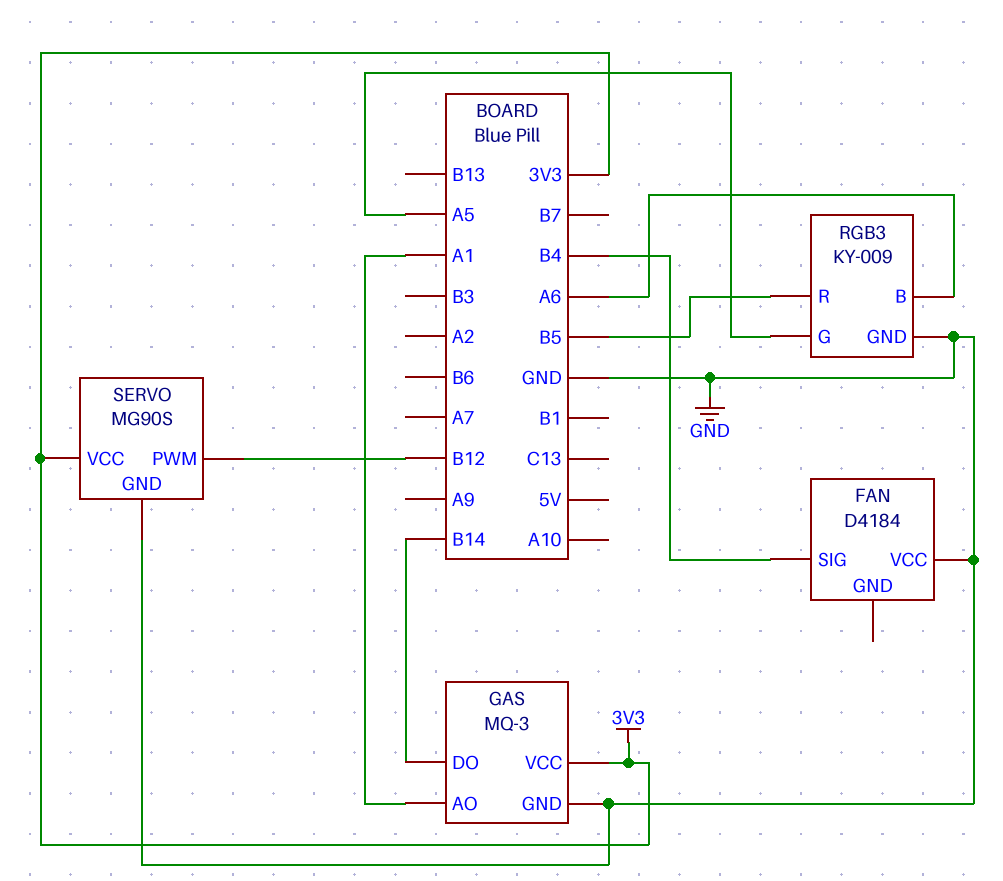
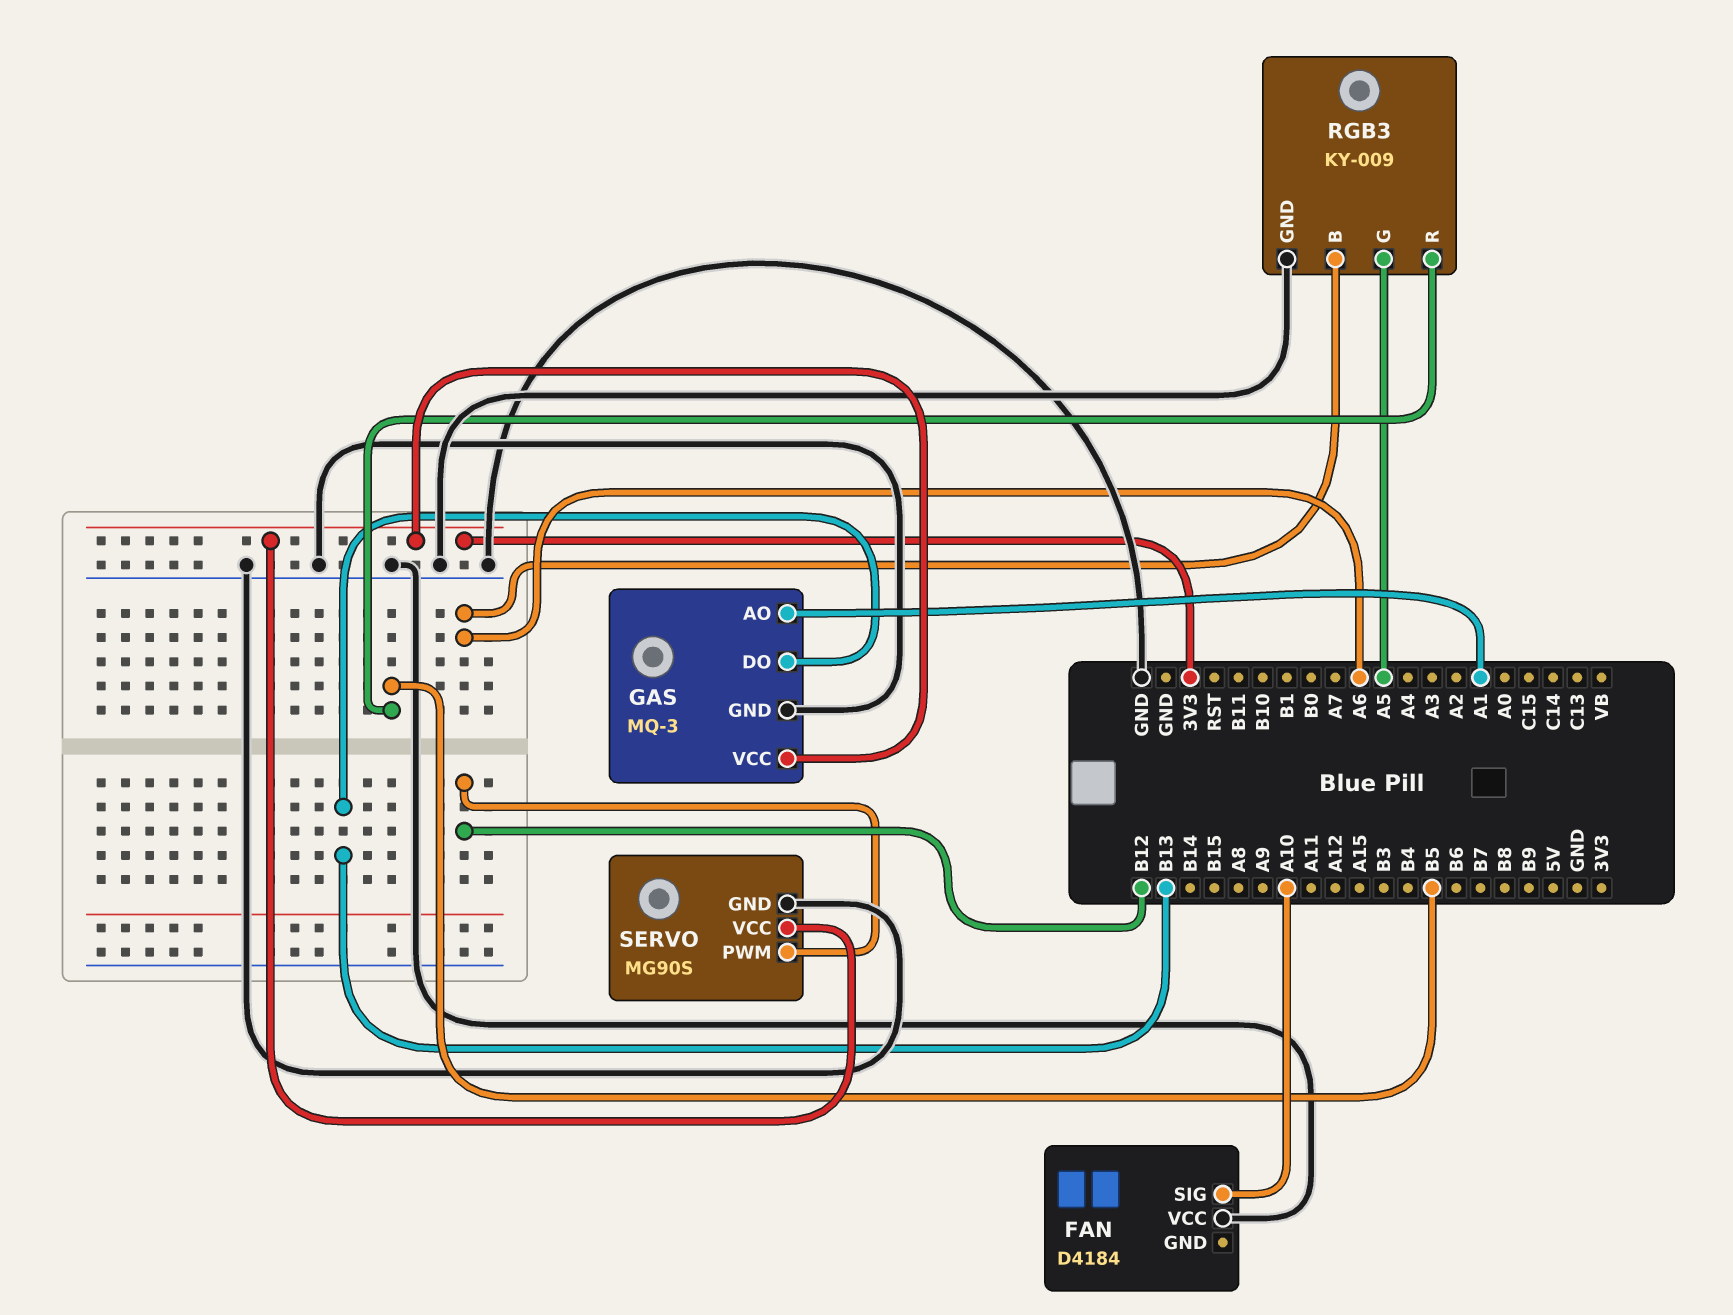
FAN pin SIG: B4 -> A10
GAS pin DO: B14 -> B13

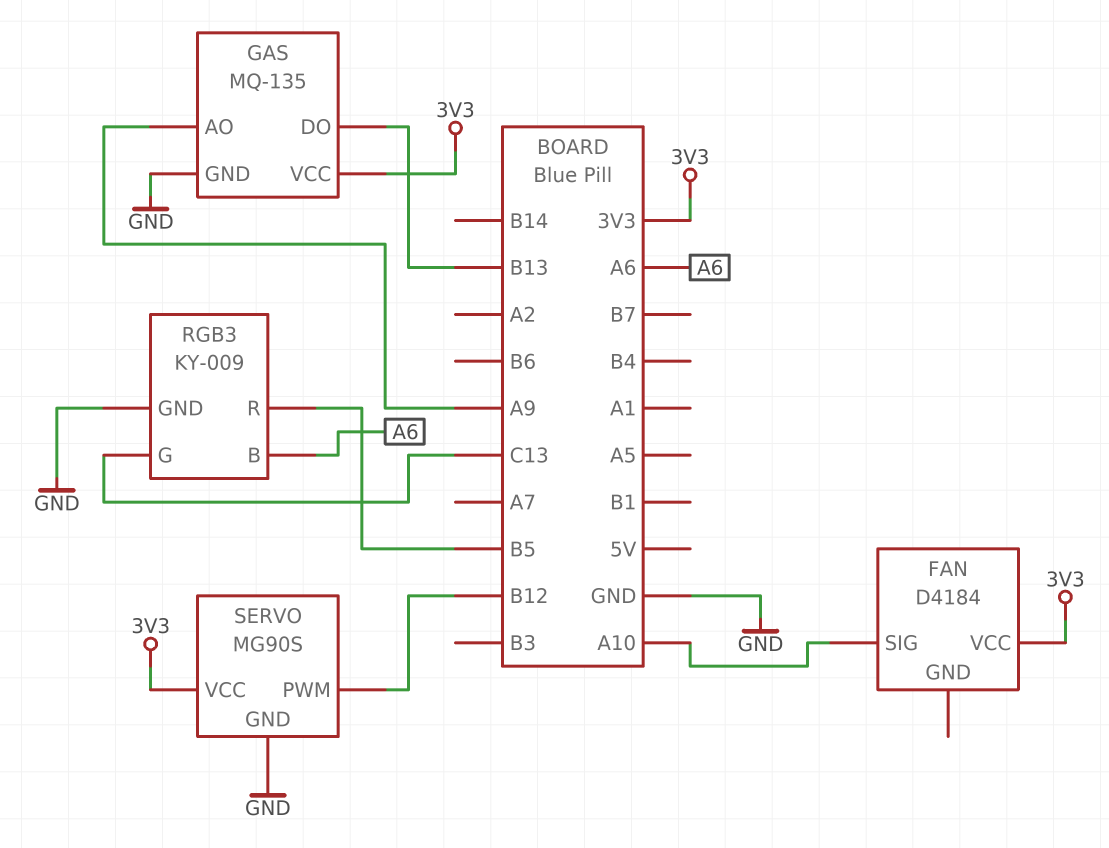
FAN pin VCC: GND -> 3V3
GAS: MQ-3 -> MQ-135
GAS pin AO: A1 -> A9
RGB3 pin G: A5 -> C13

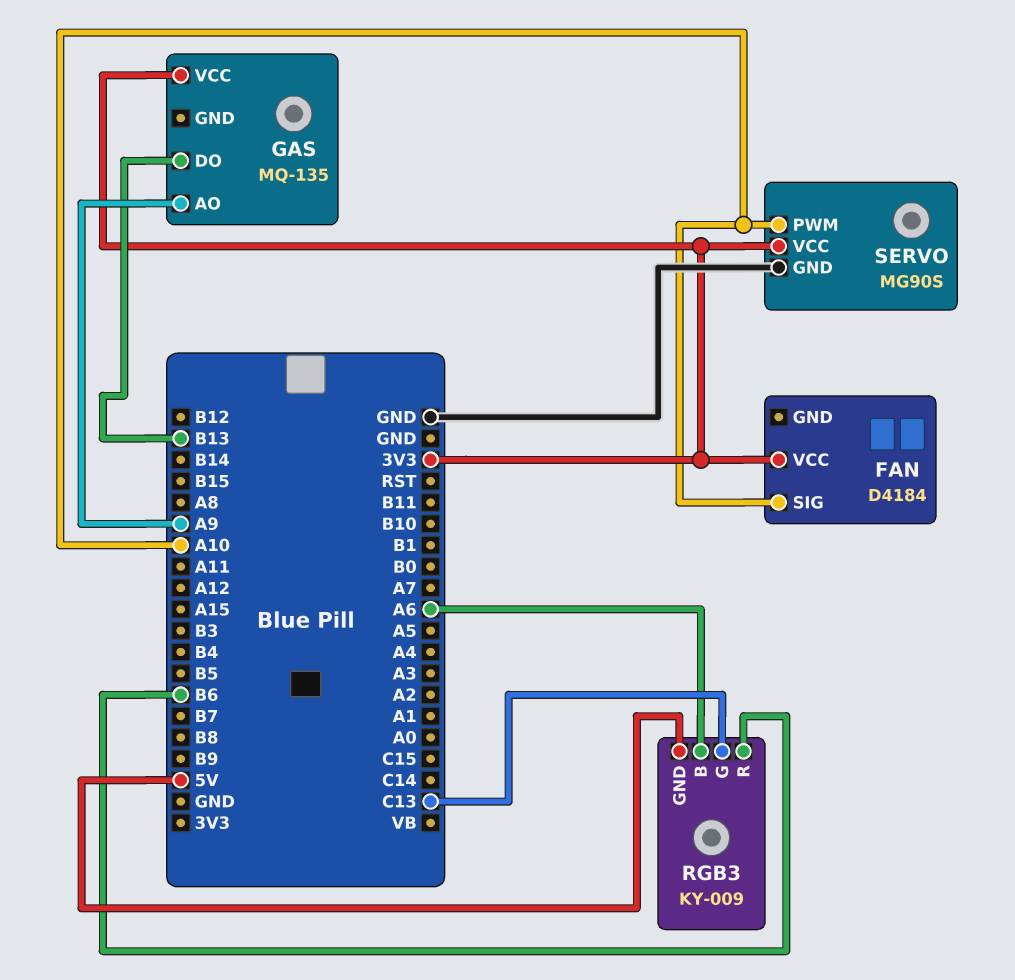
GAS pin GND: GND -> none
RGB3 pin GND: GND -> 5V
RGB3 pin R: B5 -> B6
SERVO pin PWM: B12 -> A10

